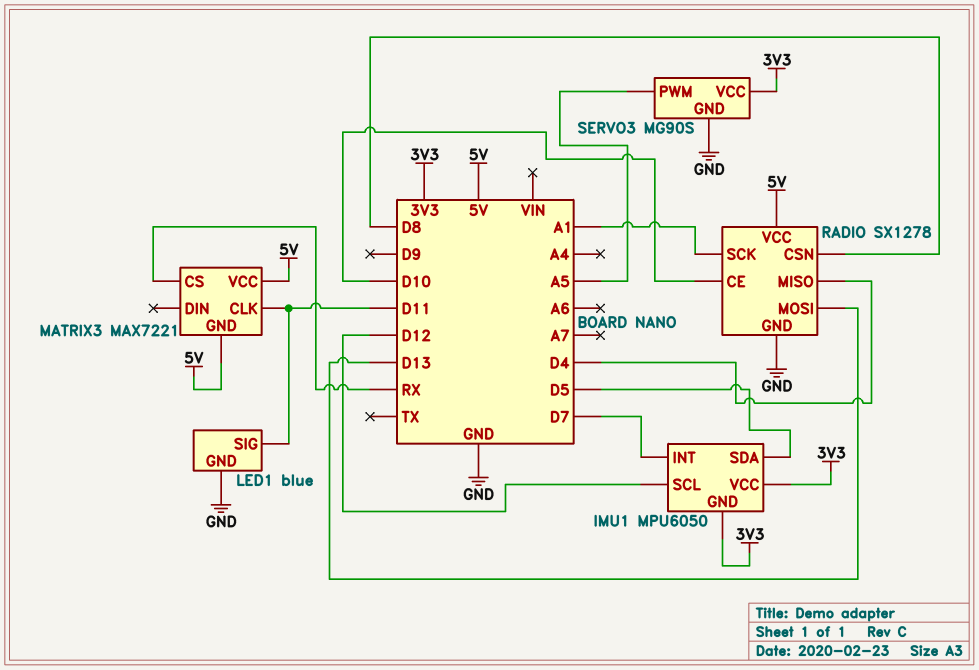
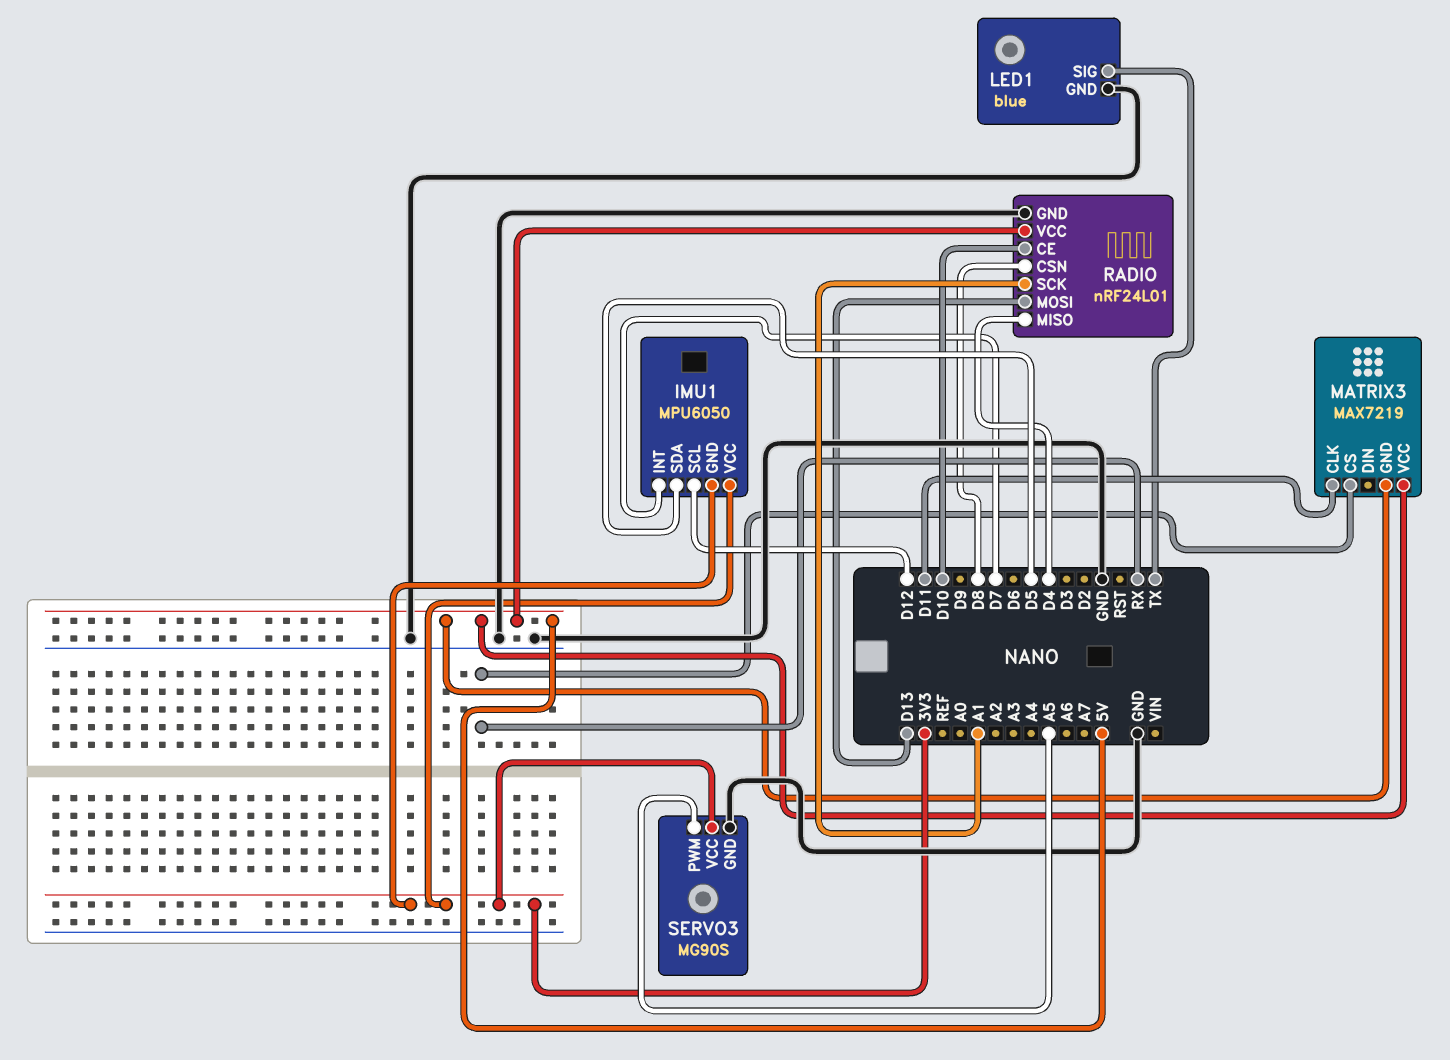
LED1 pin SIG: D11 -> TX
MATRIX3: MAX7221 -> MAX7219
RADIO: SX1278 -> nRF24L01

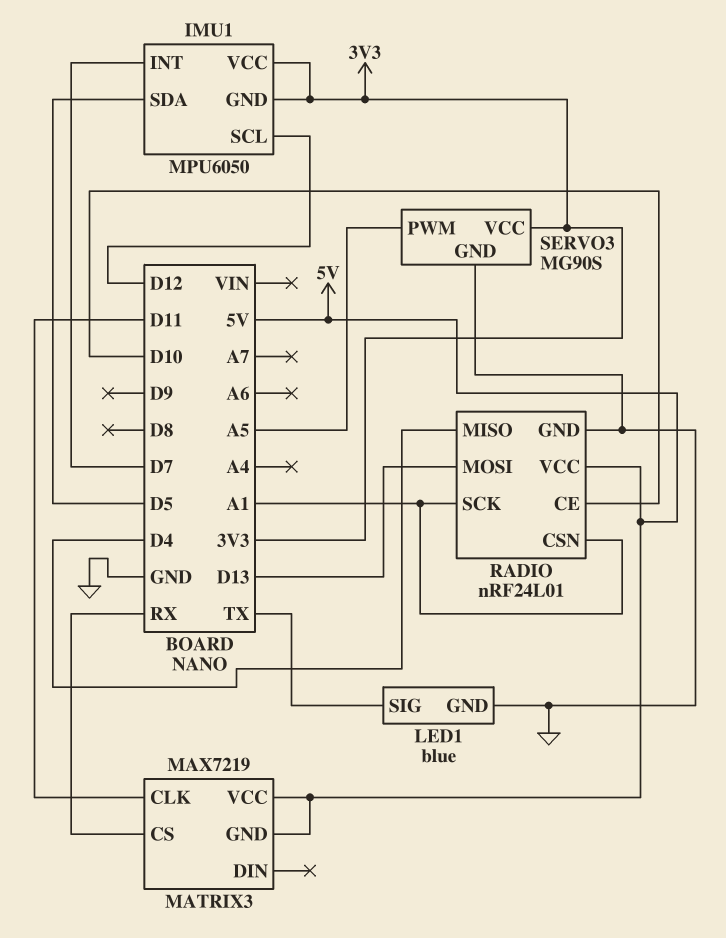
RADIO pin CSN: D8 -> A1

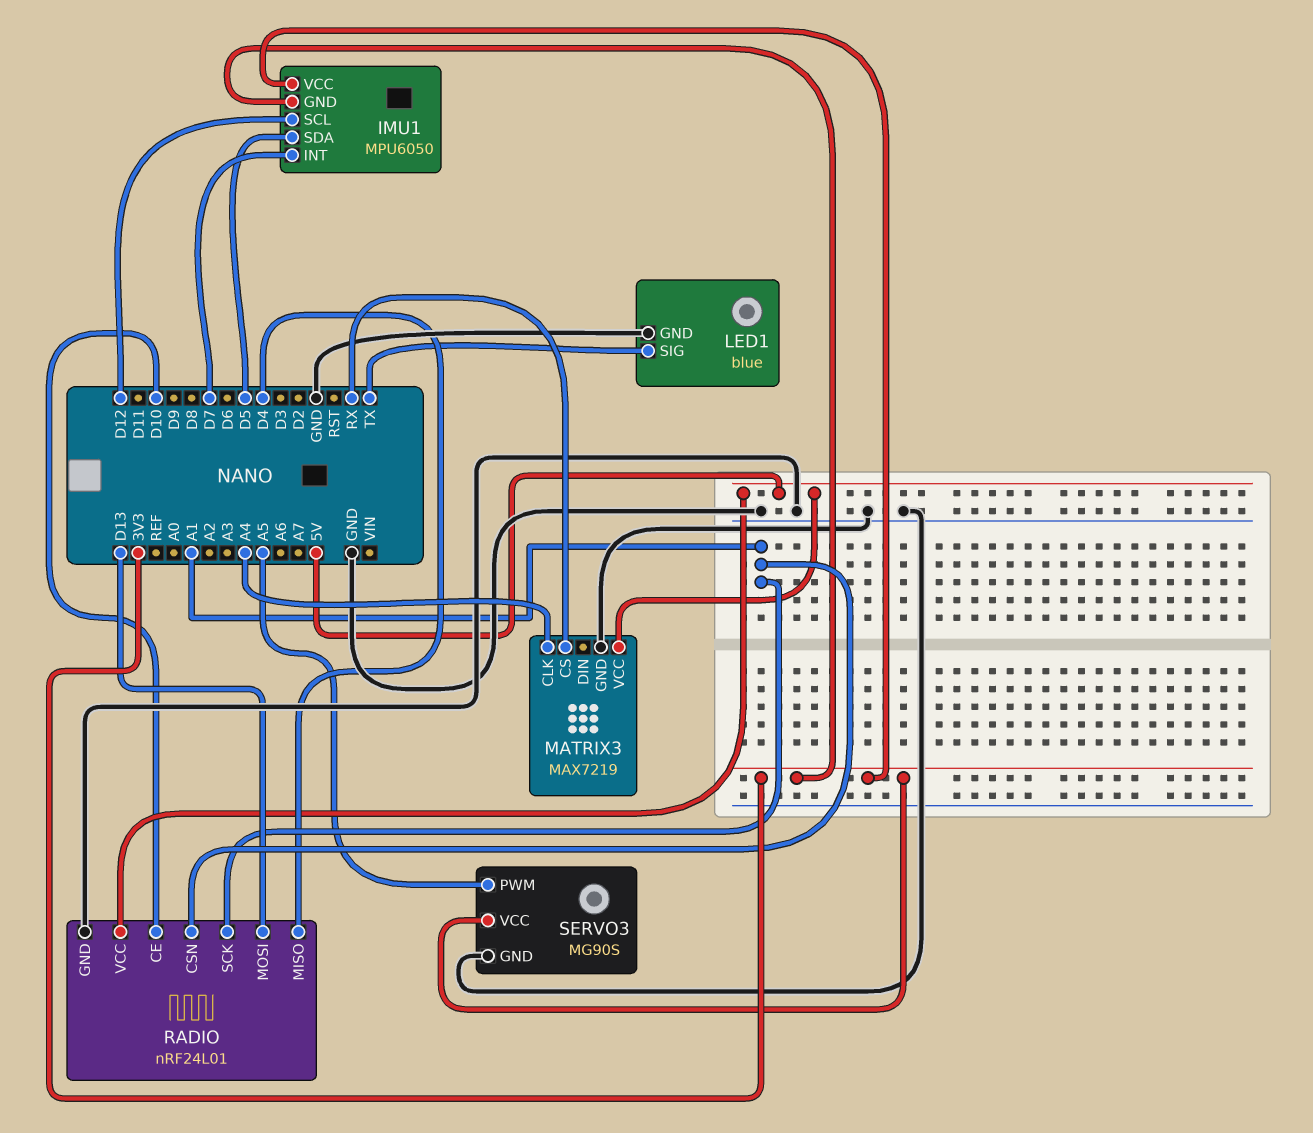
MATRIX3 pin CLK: D11 -> A4
MATRIX3 pin GND: 5V -> GND

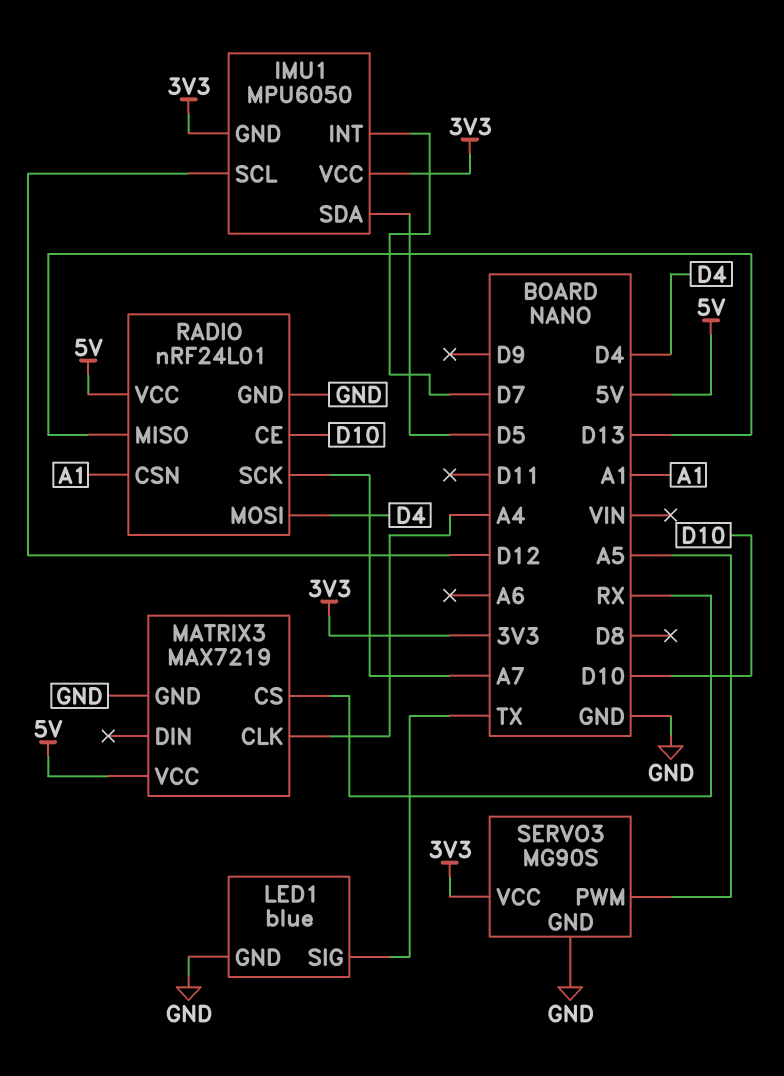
RADIO pin MISO: D4 -> D13
RADIO pin MOSI: D13 -> D4
RADIO pin SCK: A1 -> A7

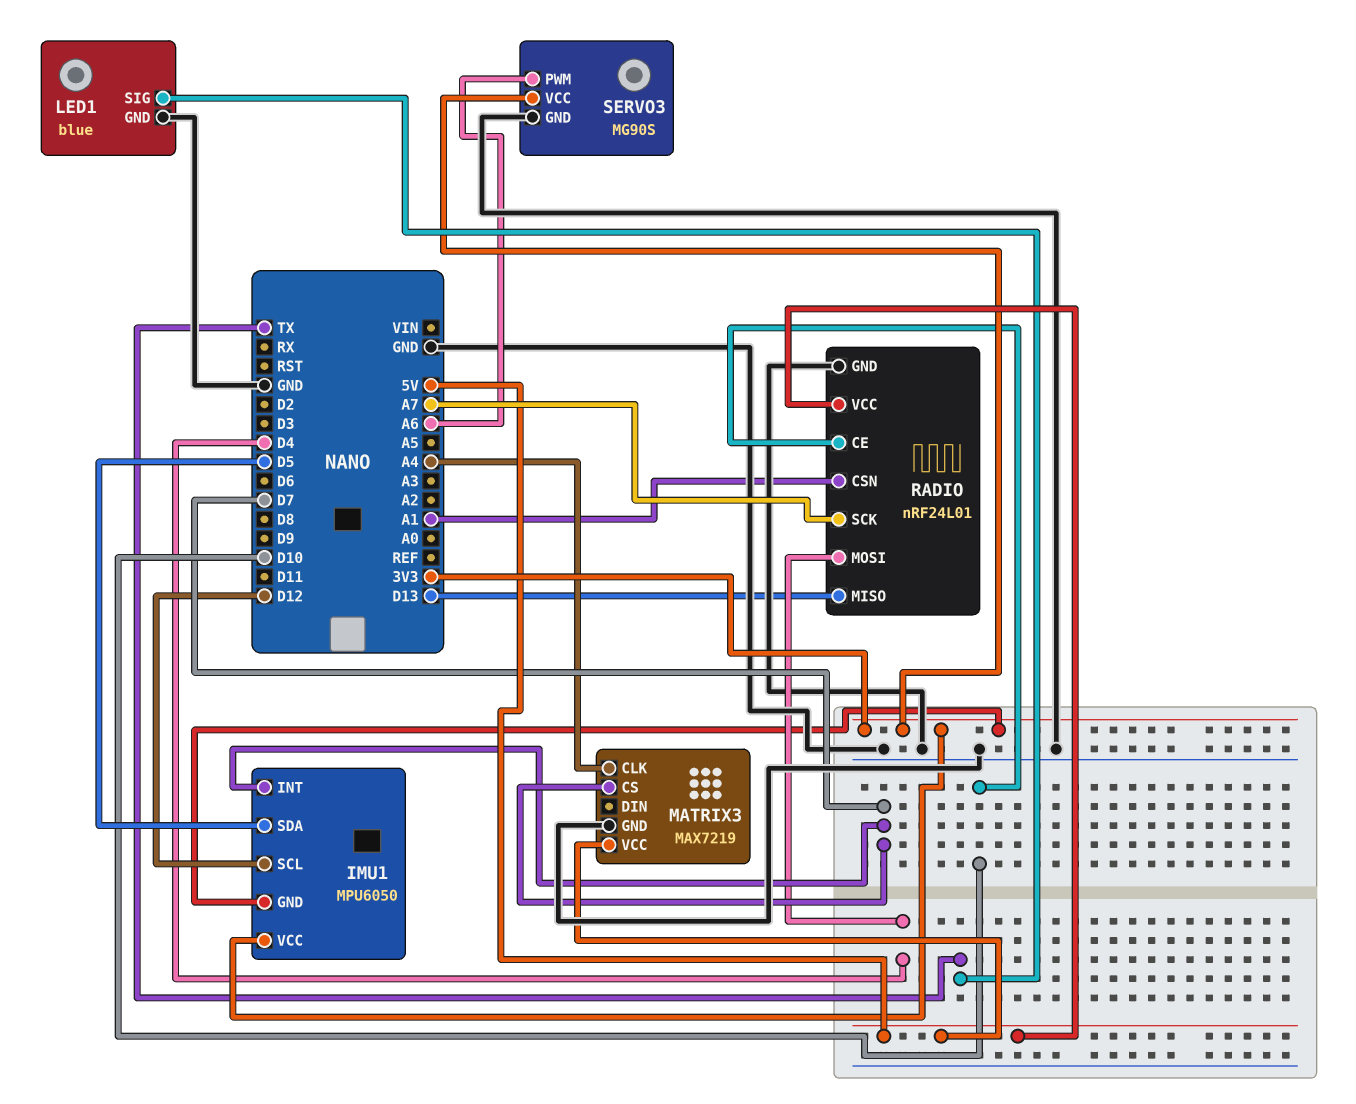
MATRIX3 pin CS: RX -> D7
SERVO3 pin PWM: A5 -> A6

